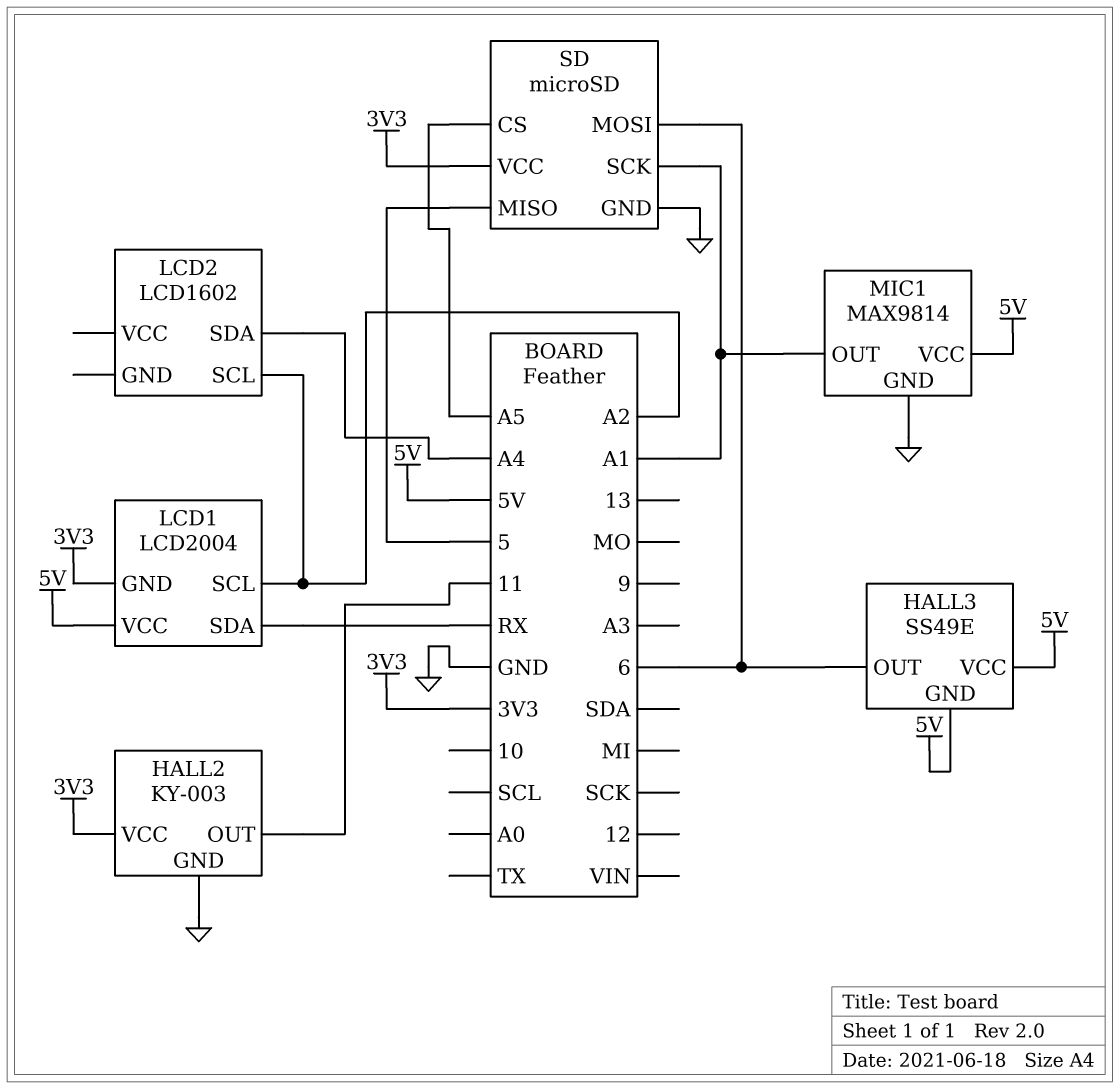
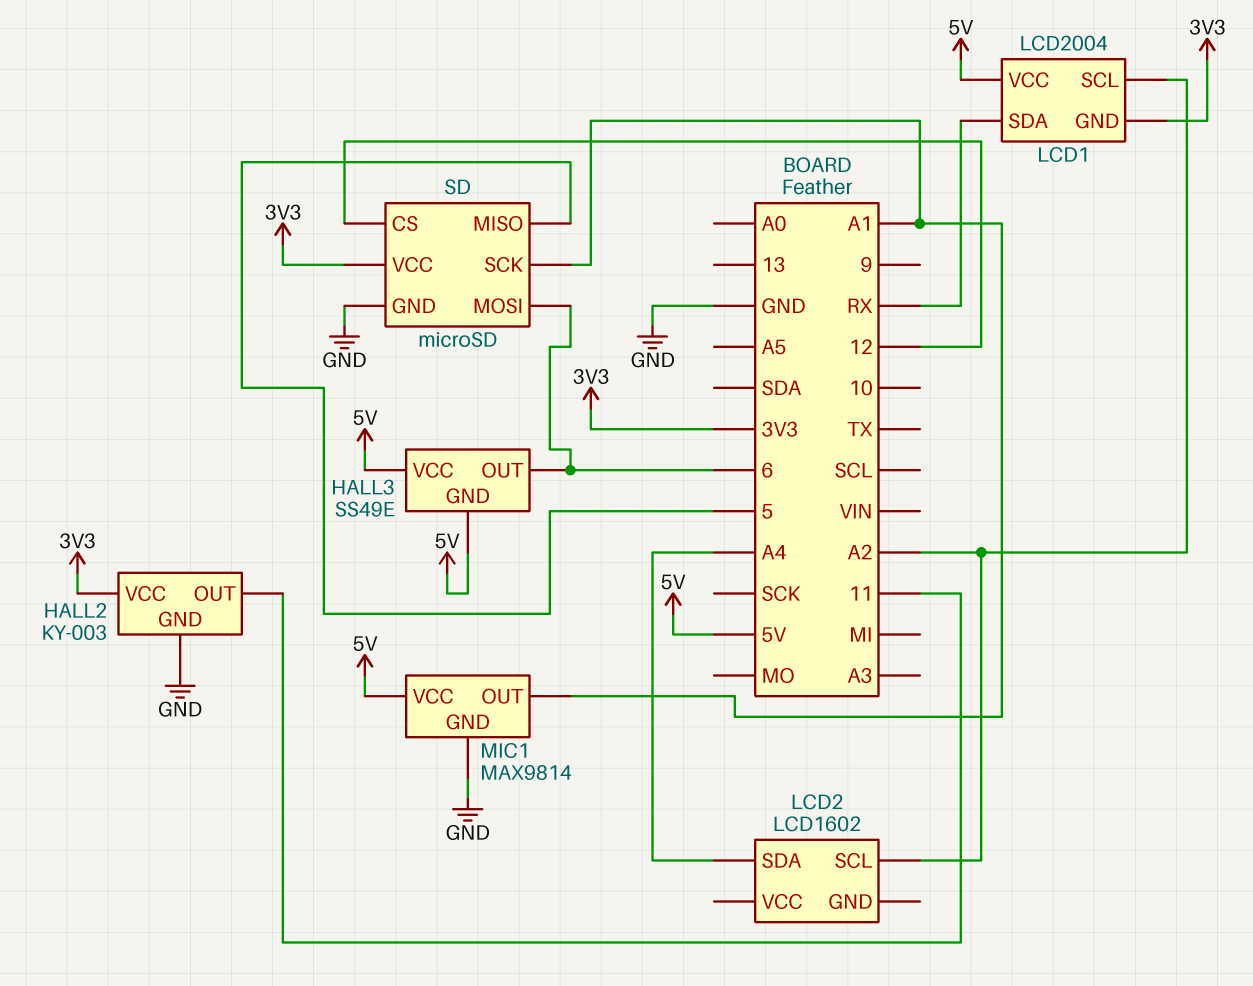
SD pin CS: A5 -> 12

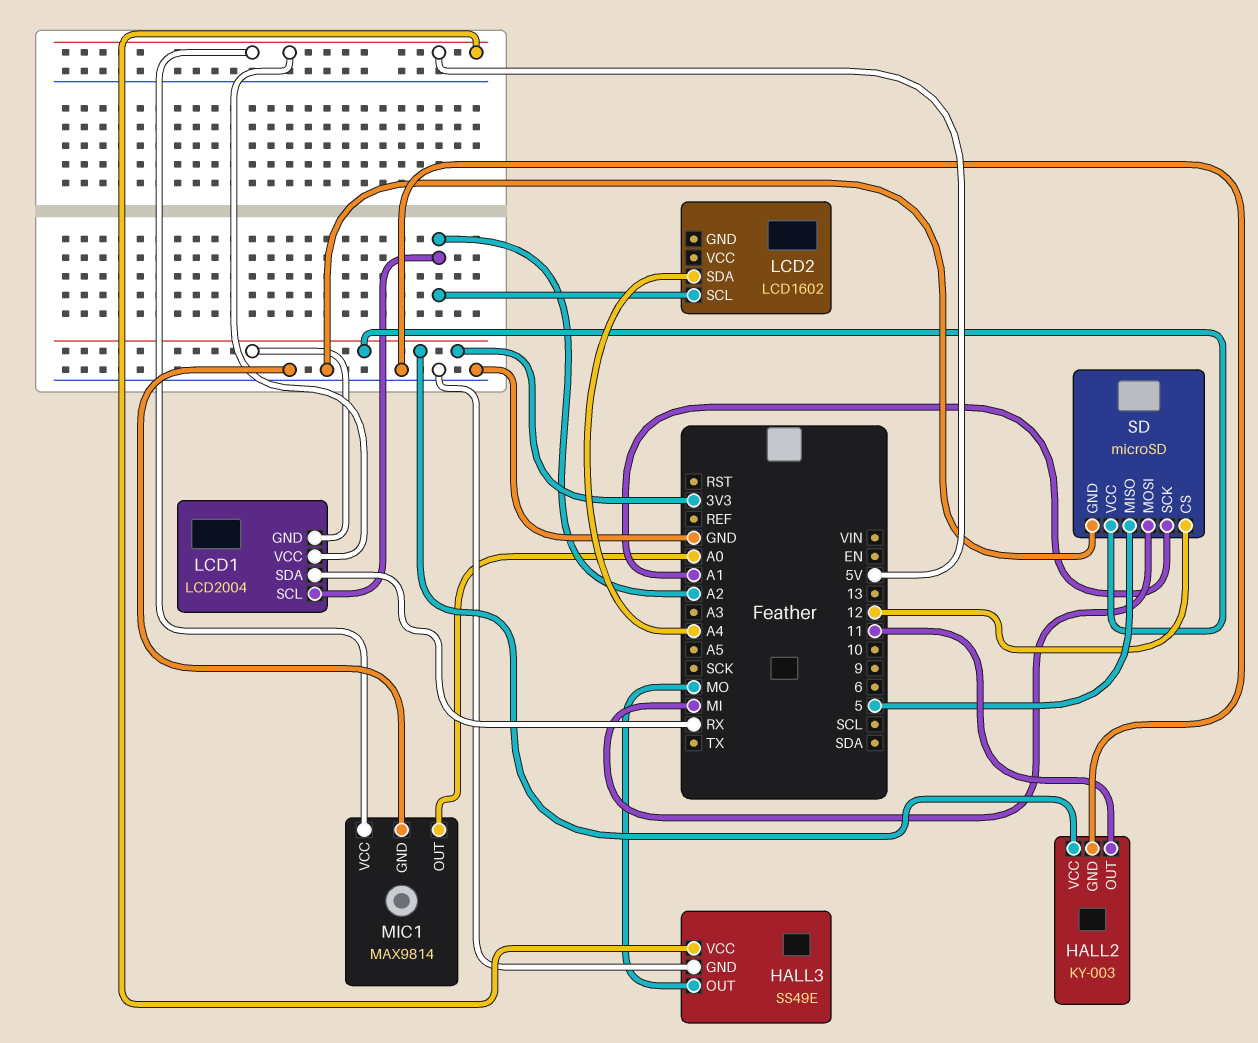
HALL3 pin GND: 5V -> GND
HALL3 pin OUT: 6 -> MO
MIC1 pin OUT: A1 -> A0
SD pin MOSI: 6 -> MI

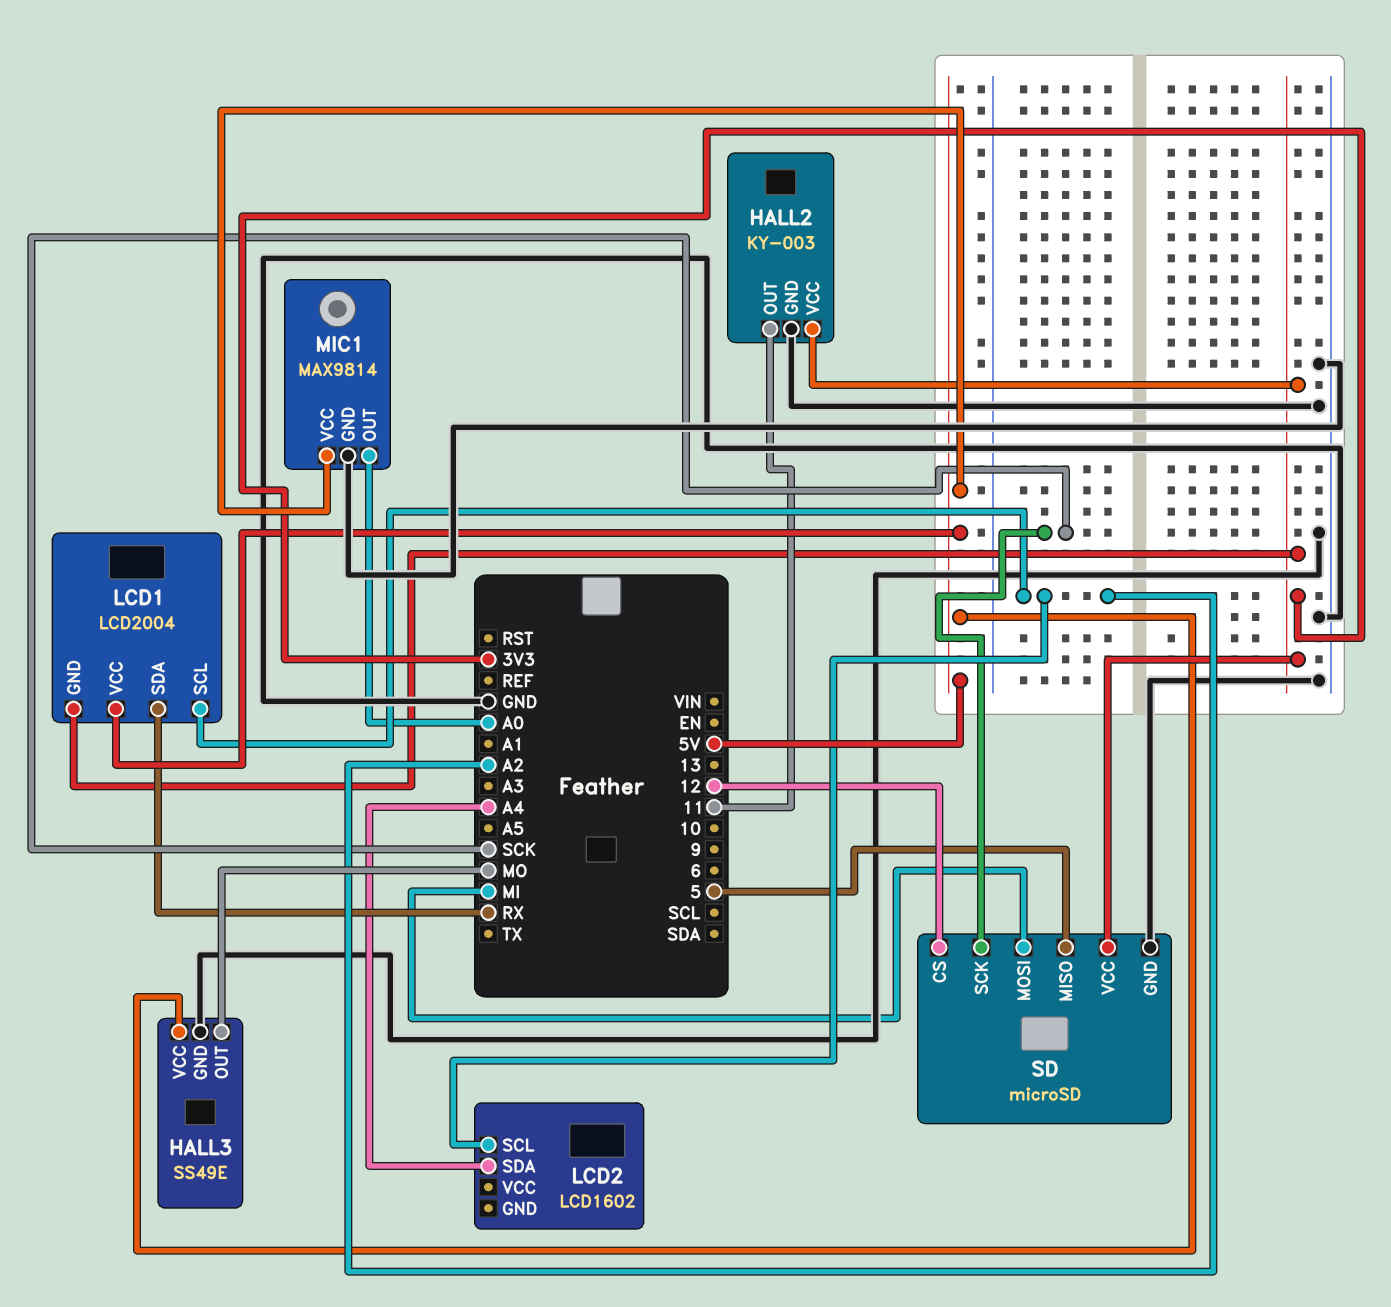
SD pin SCK: A1 -> SCK

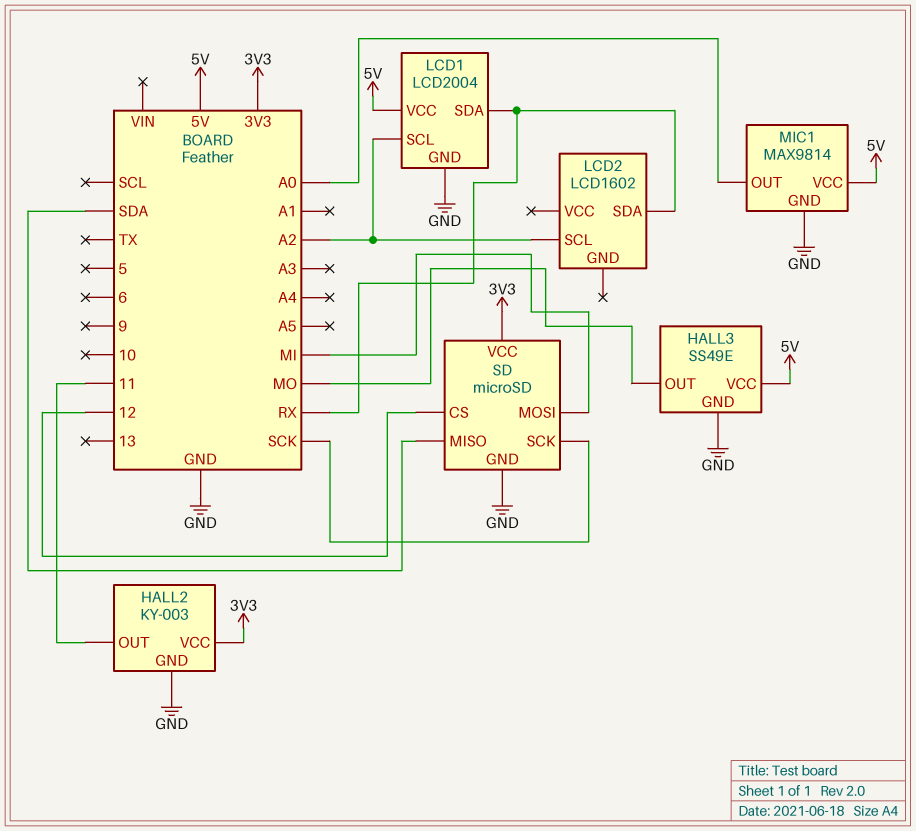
LCD1 pin GND: 3V3 -> GND
LCD2 pin SDA: A4 -> RX
SD pin MISO: 5 -> SDA

